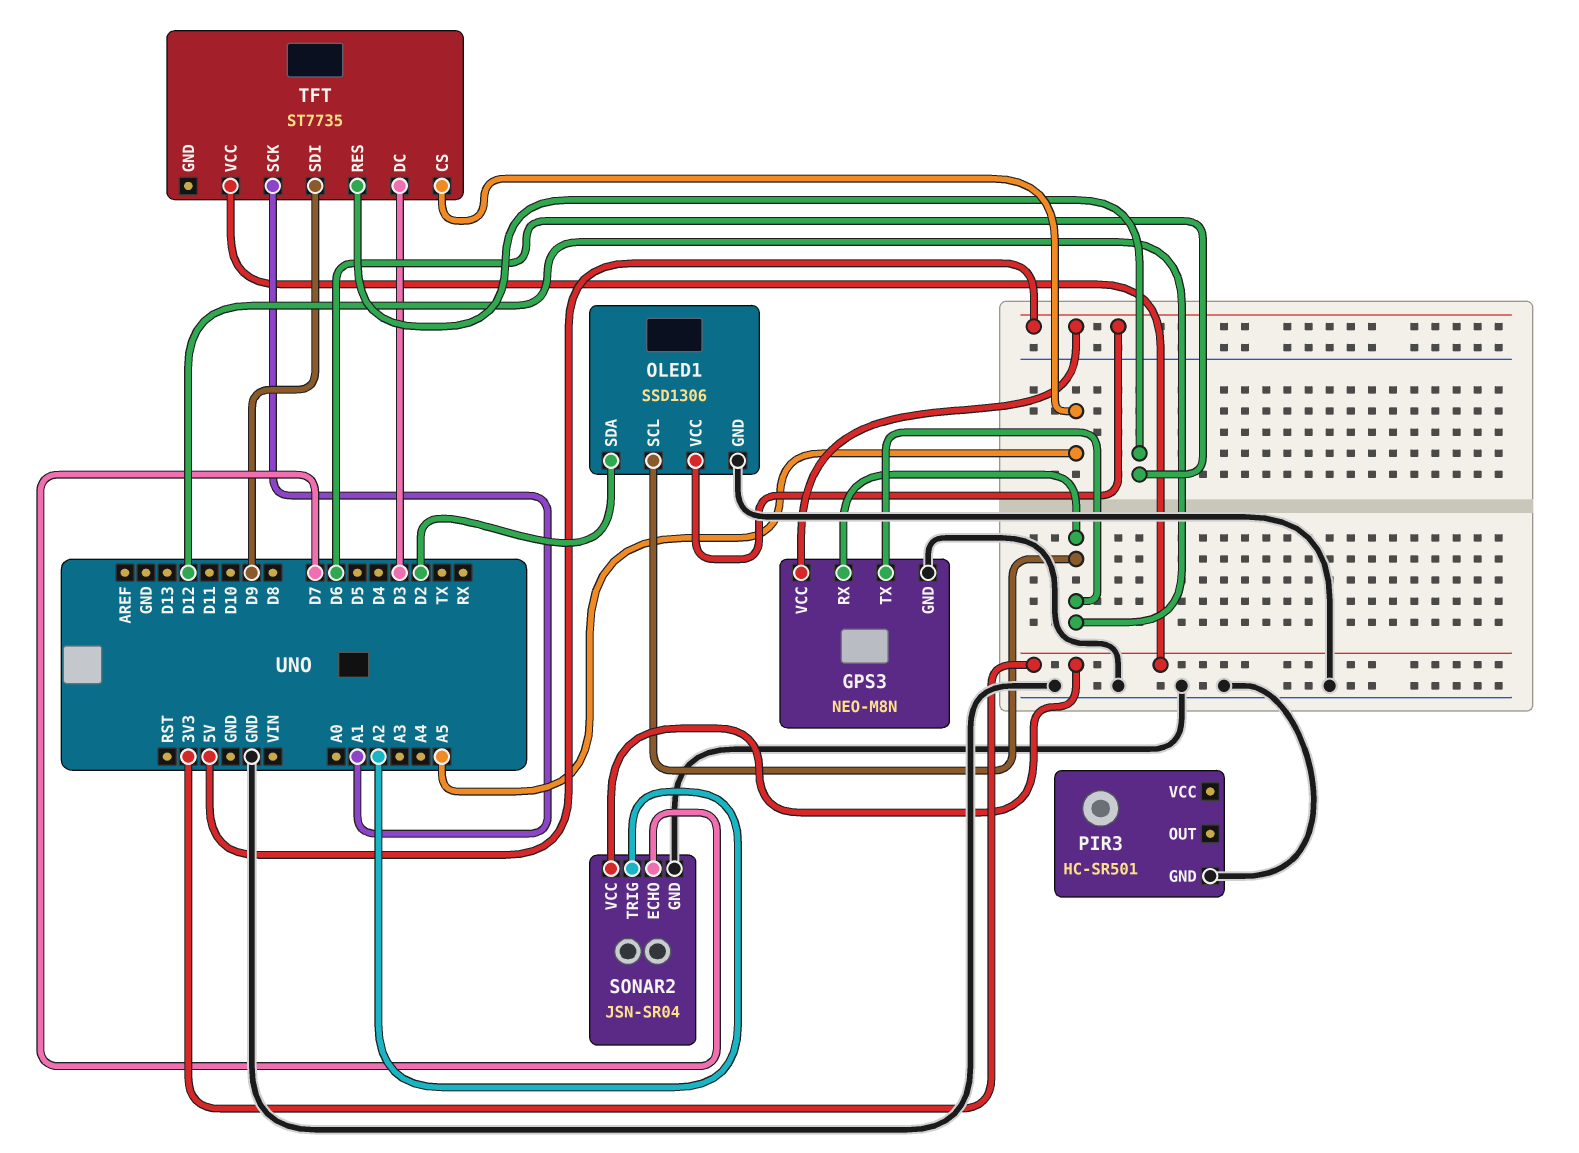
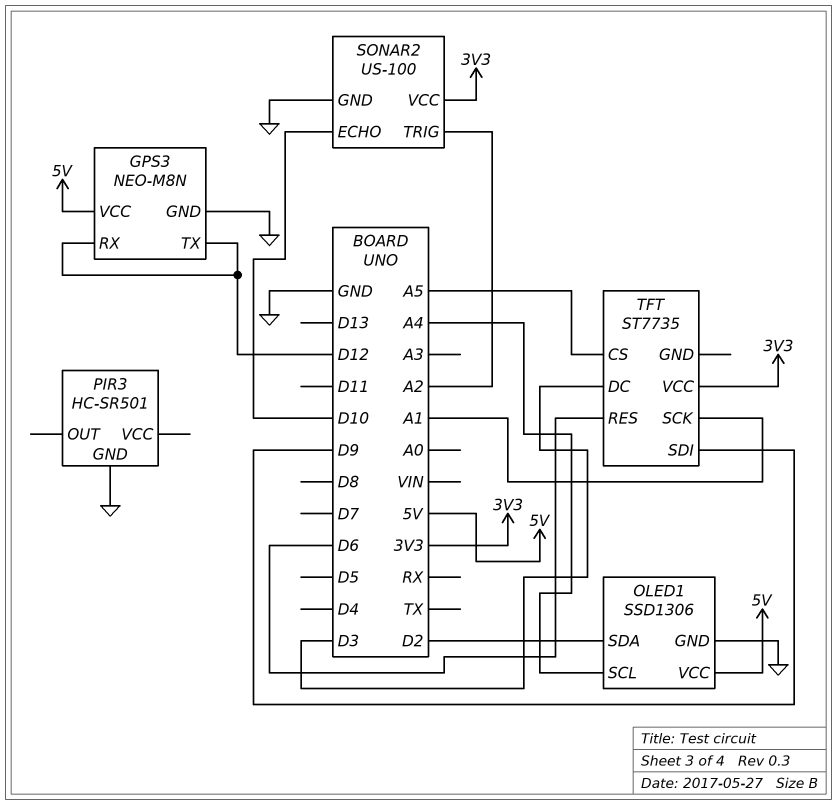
OLED1 pin SCL: D12 -> A4
SONAR2: JSN-SR04 -> US-100
SONAR2 pin ECHO: D7 -> D10

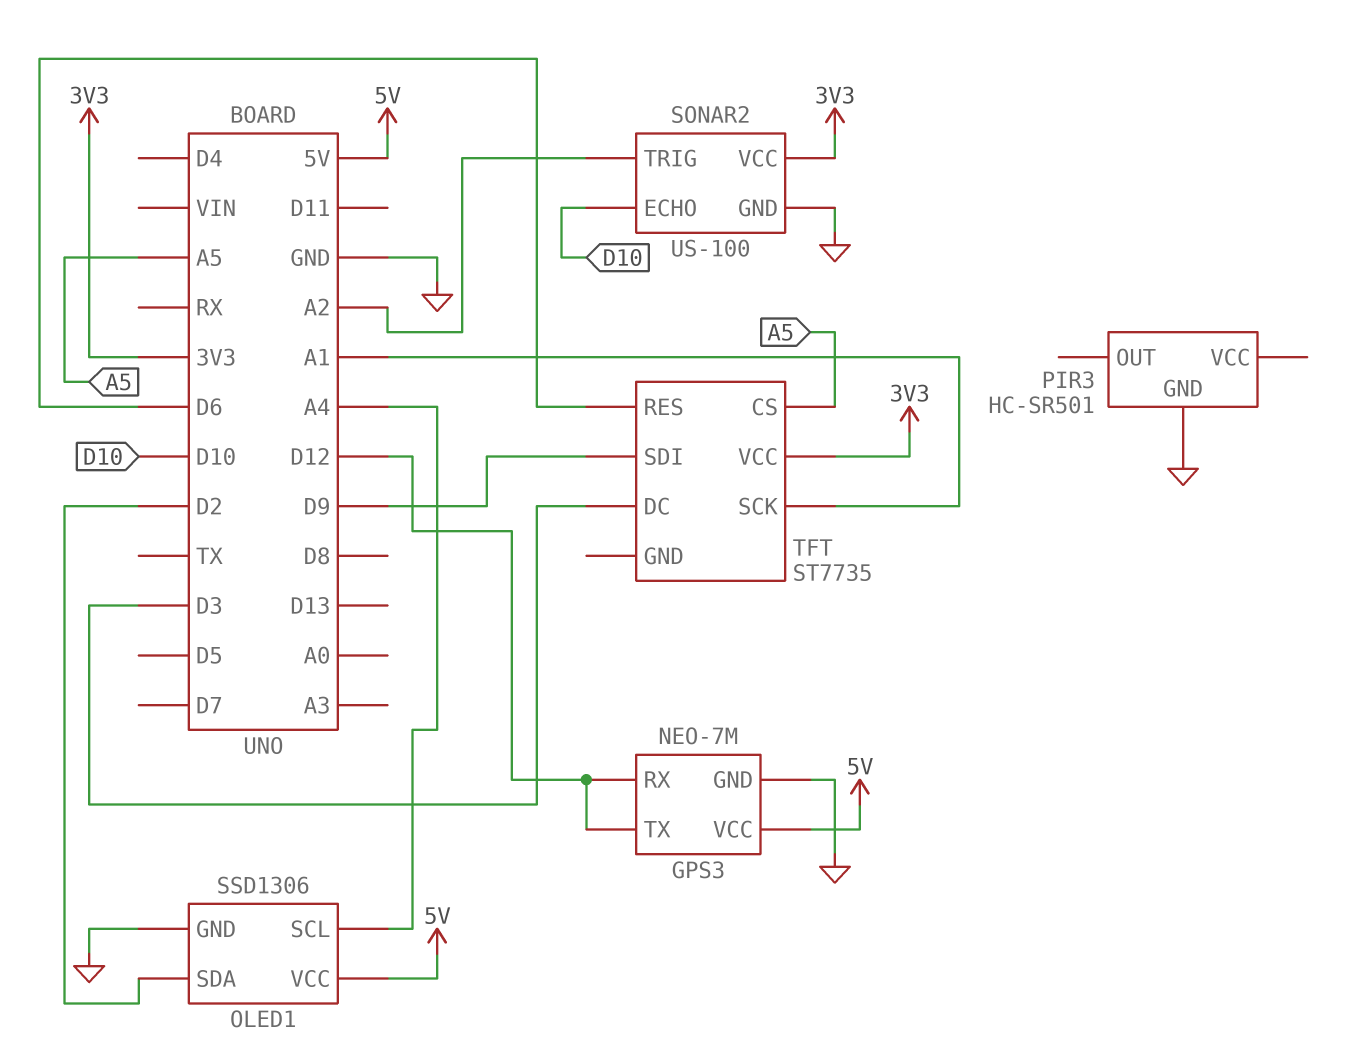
GPS3: NEO-M8N -> NEO-7M

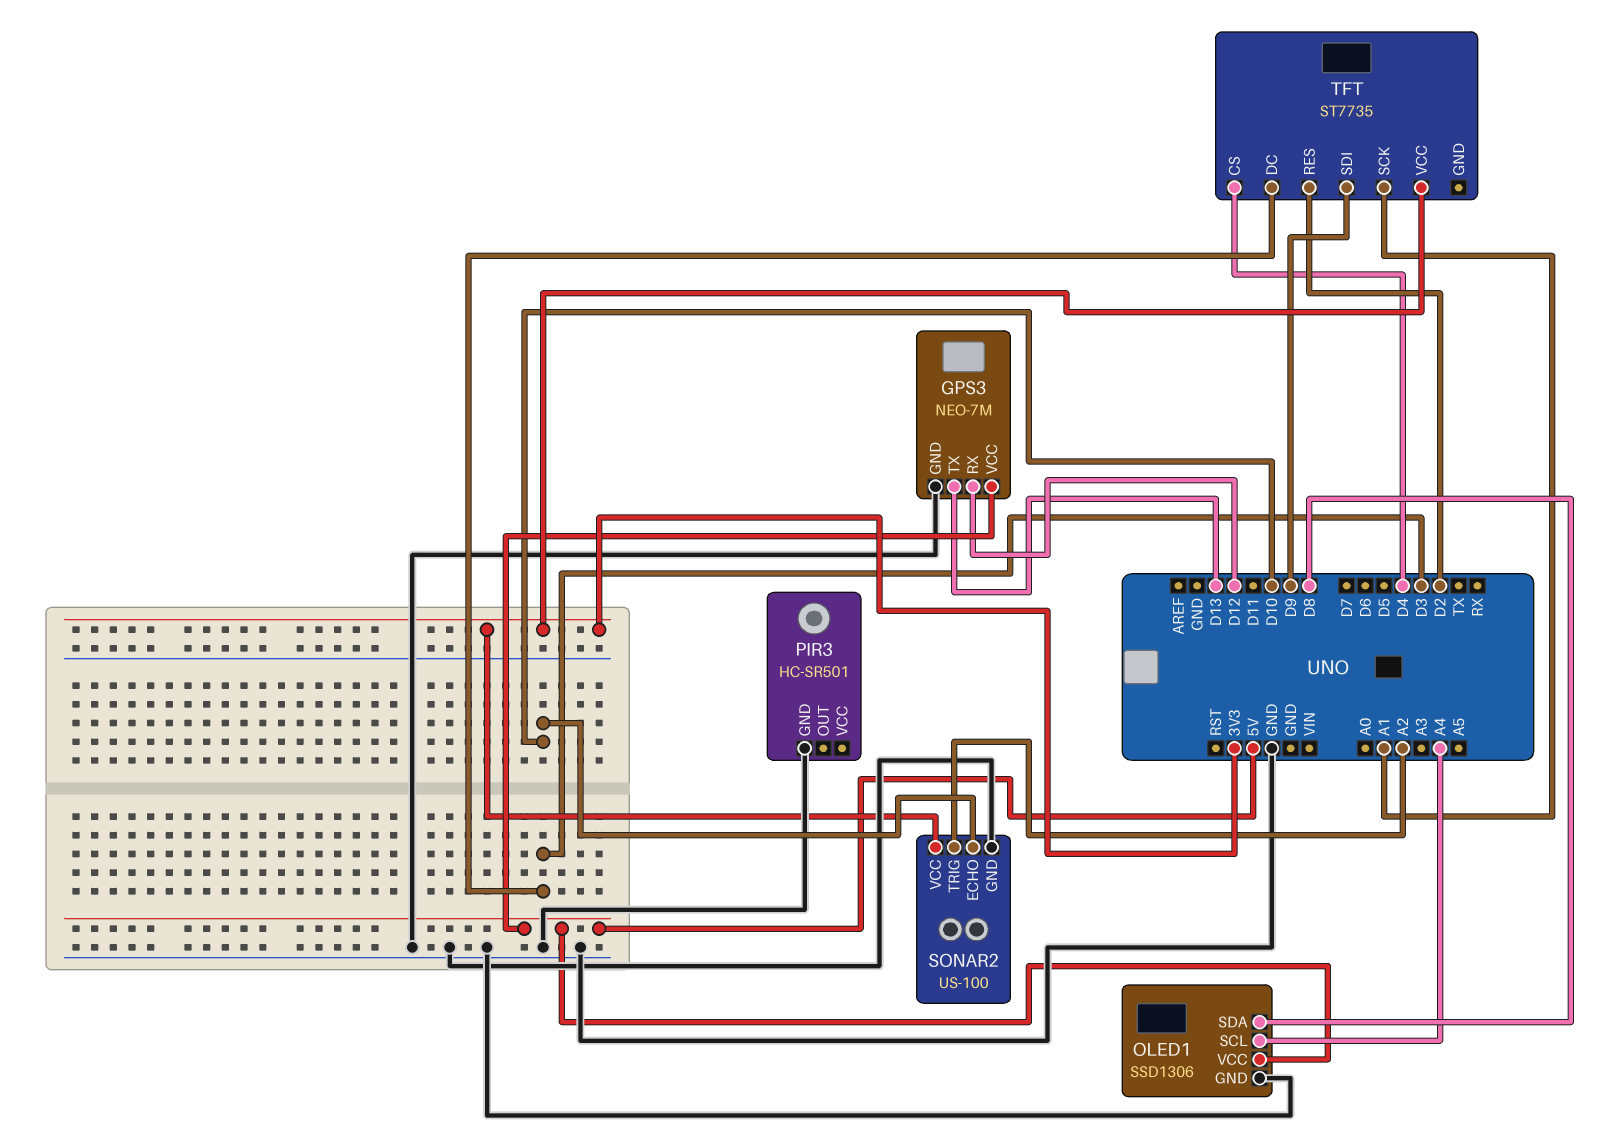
GPS3 pin TX: D12 -> D13
OLED1 pin SDA: D2 -> D8
TFT pin CS: A5 -> D4
TFT pin RES: D6 -> D2

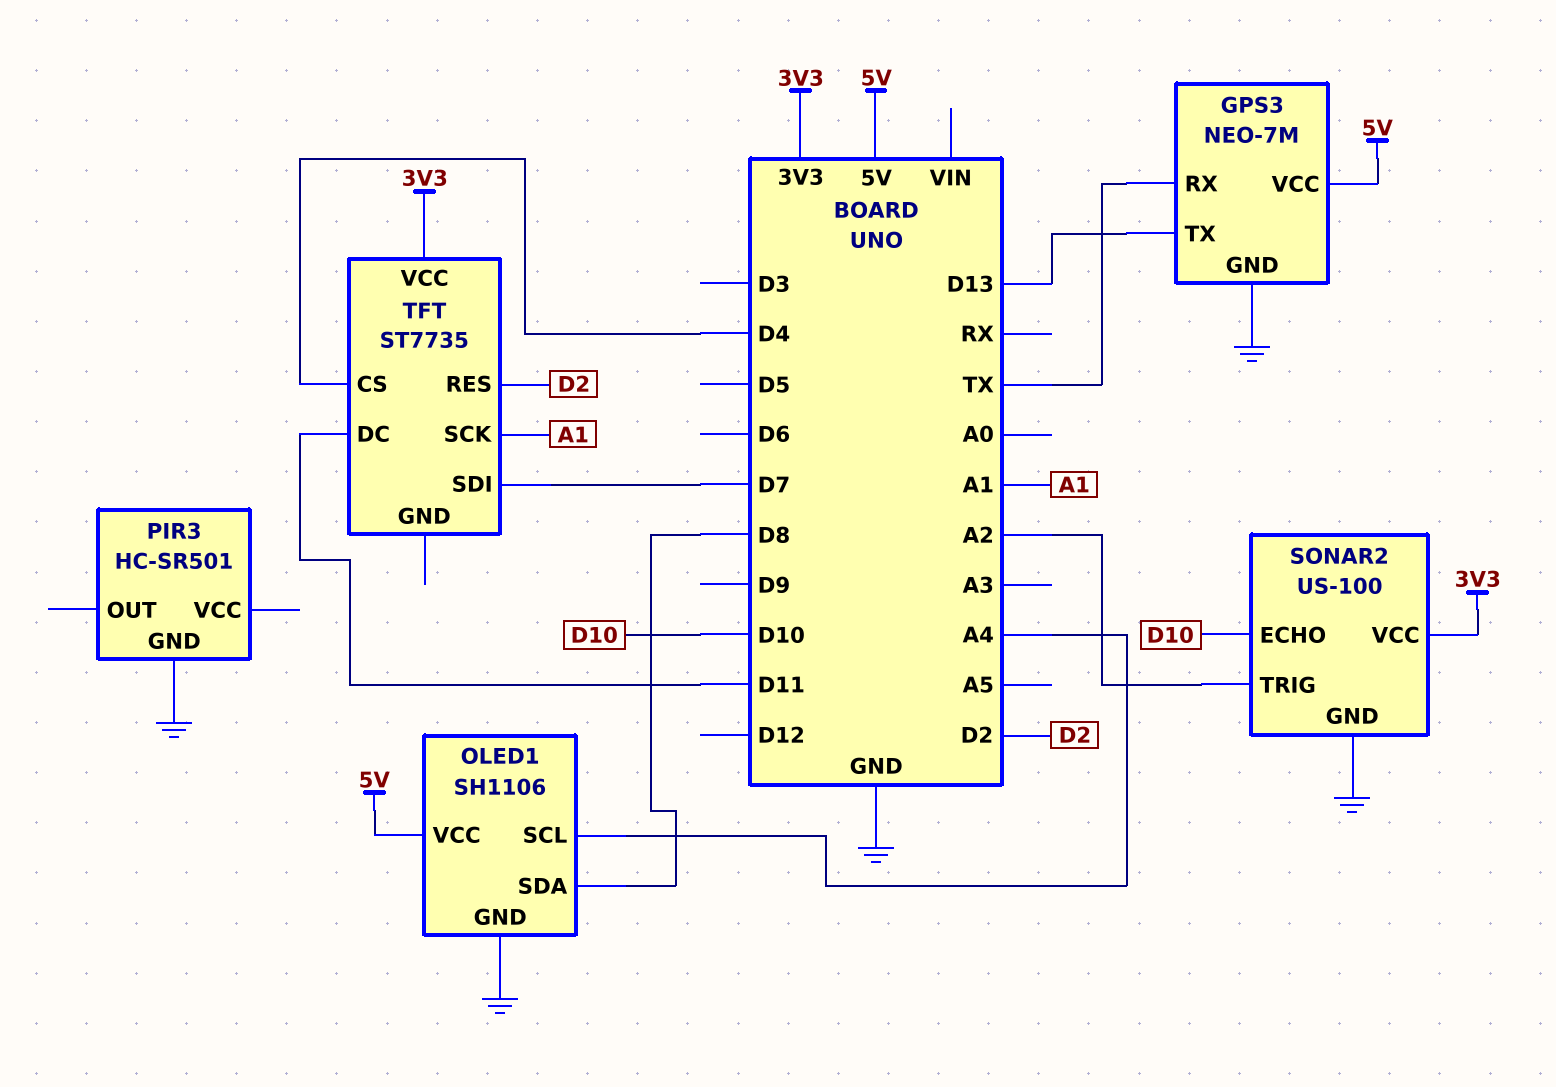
GPS3 pin RX: D12 -> TX
OLED1: SSD1306 -> SH1106
TFT pin DC: D3 -> D11
TFT pin SDI: D9 -> D7

